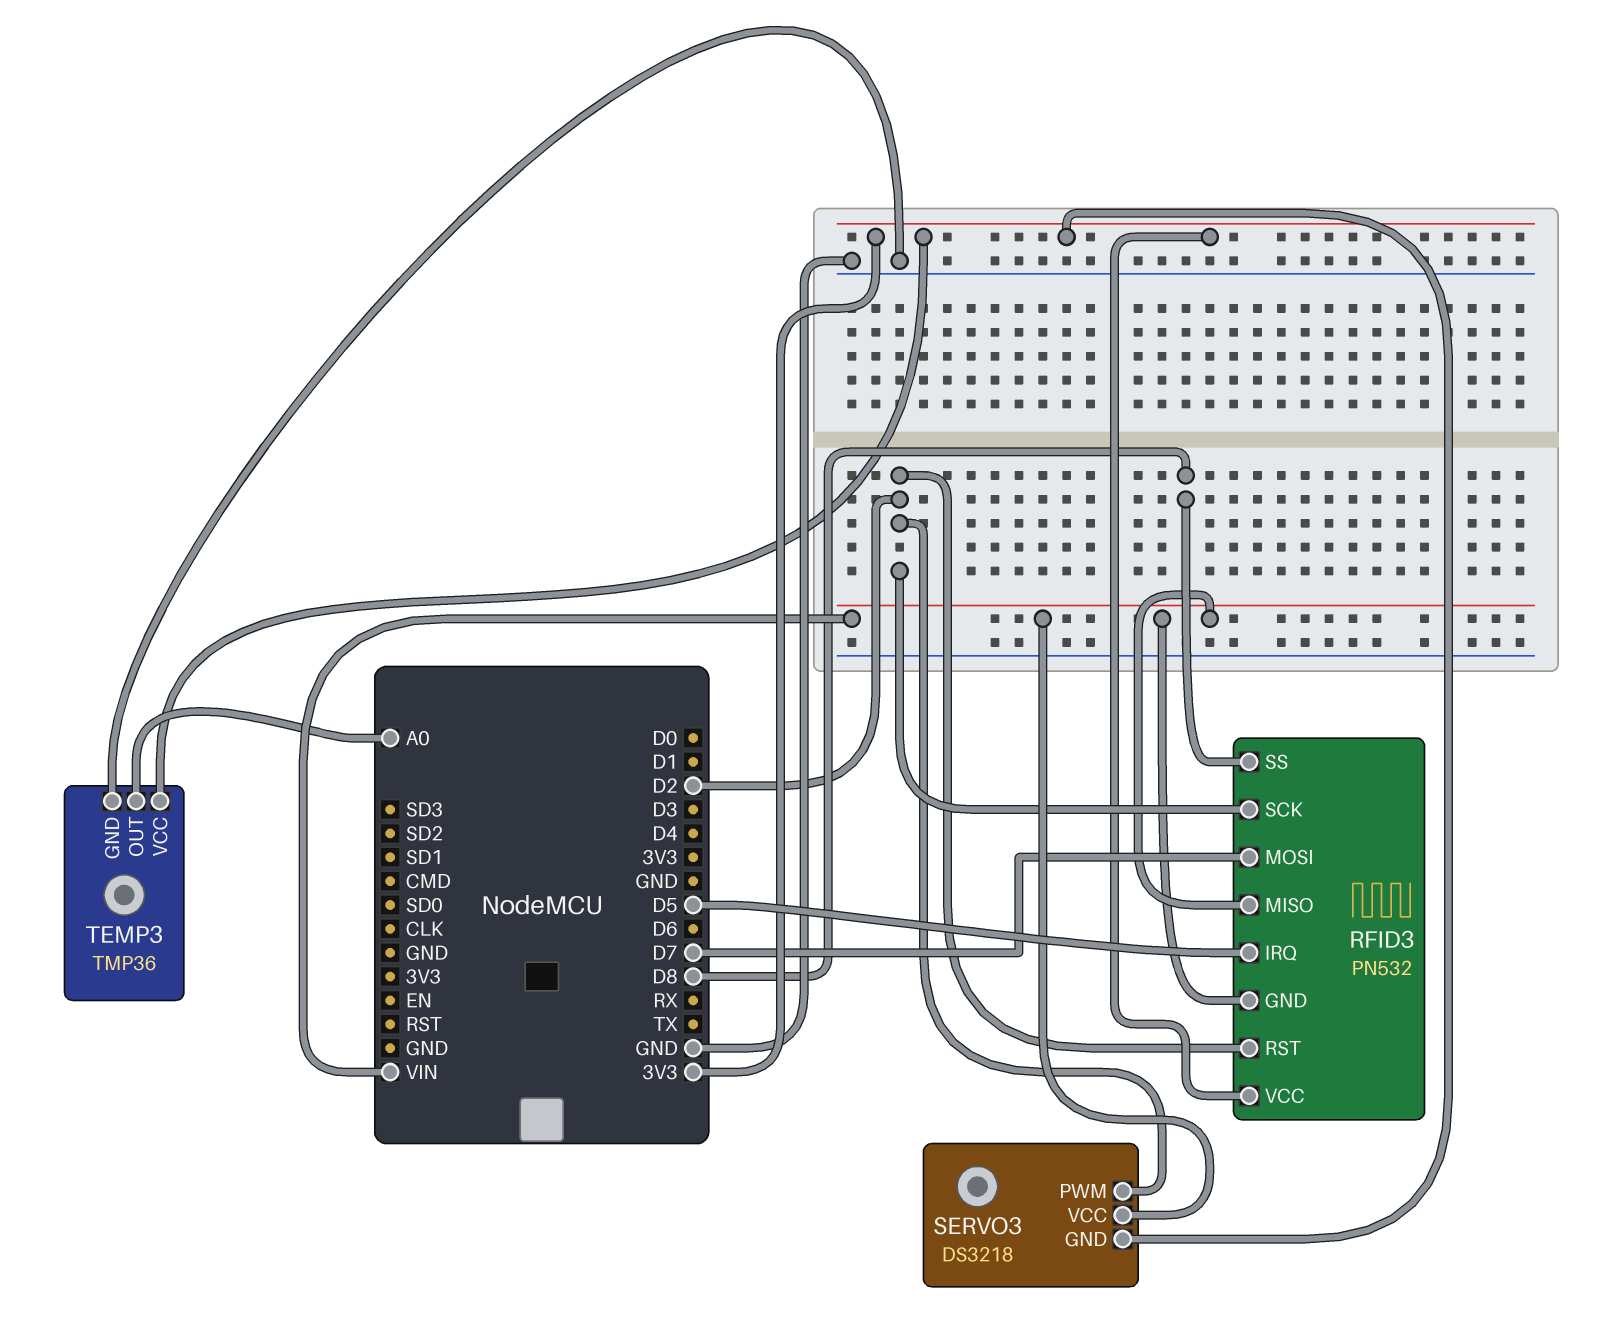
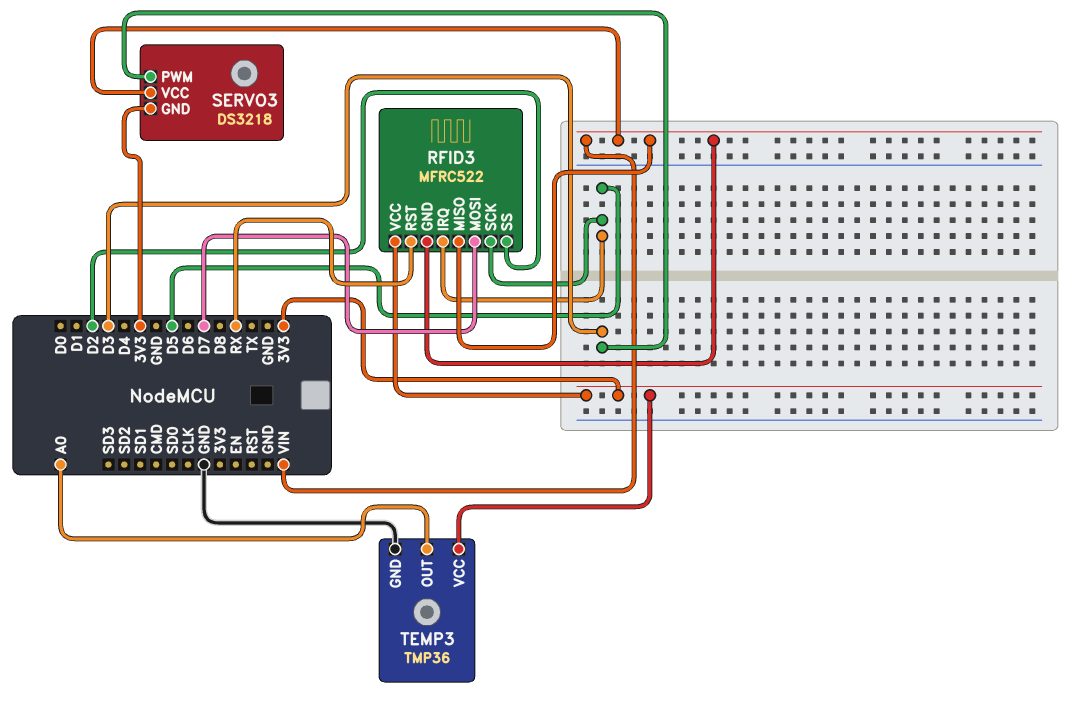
RFID3: PN532 -> MFRC522
RFID3 pin RST: D2 -> RX
RFID3 pin SCK: D2 -> D5
RFID3 pin SS: D8 -> D2
SERVO3 pin PWM: D2 -> D3

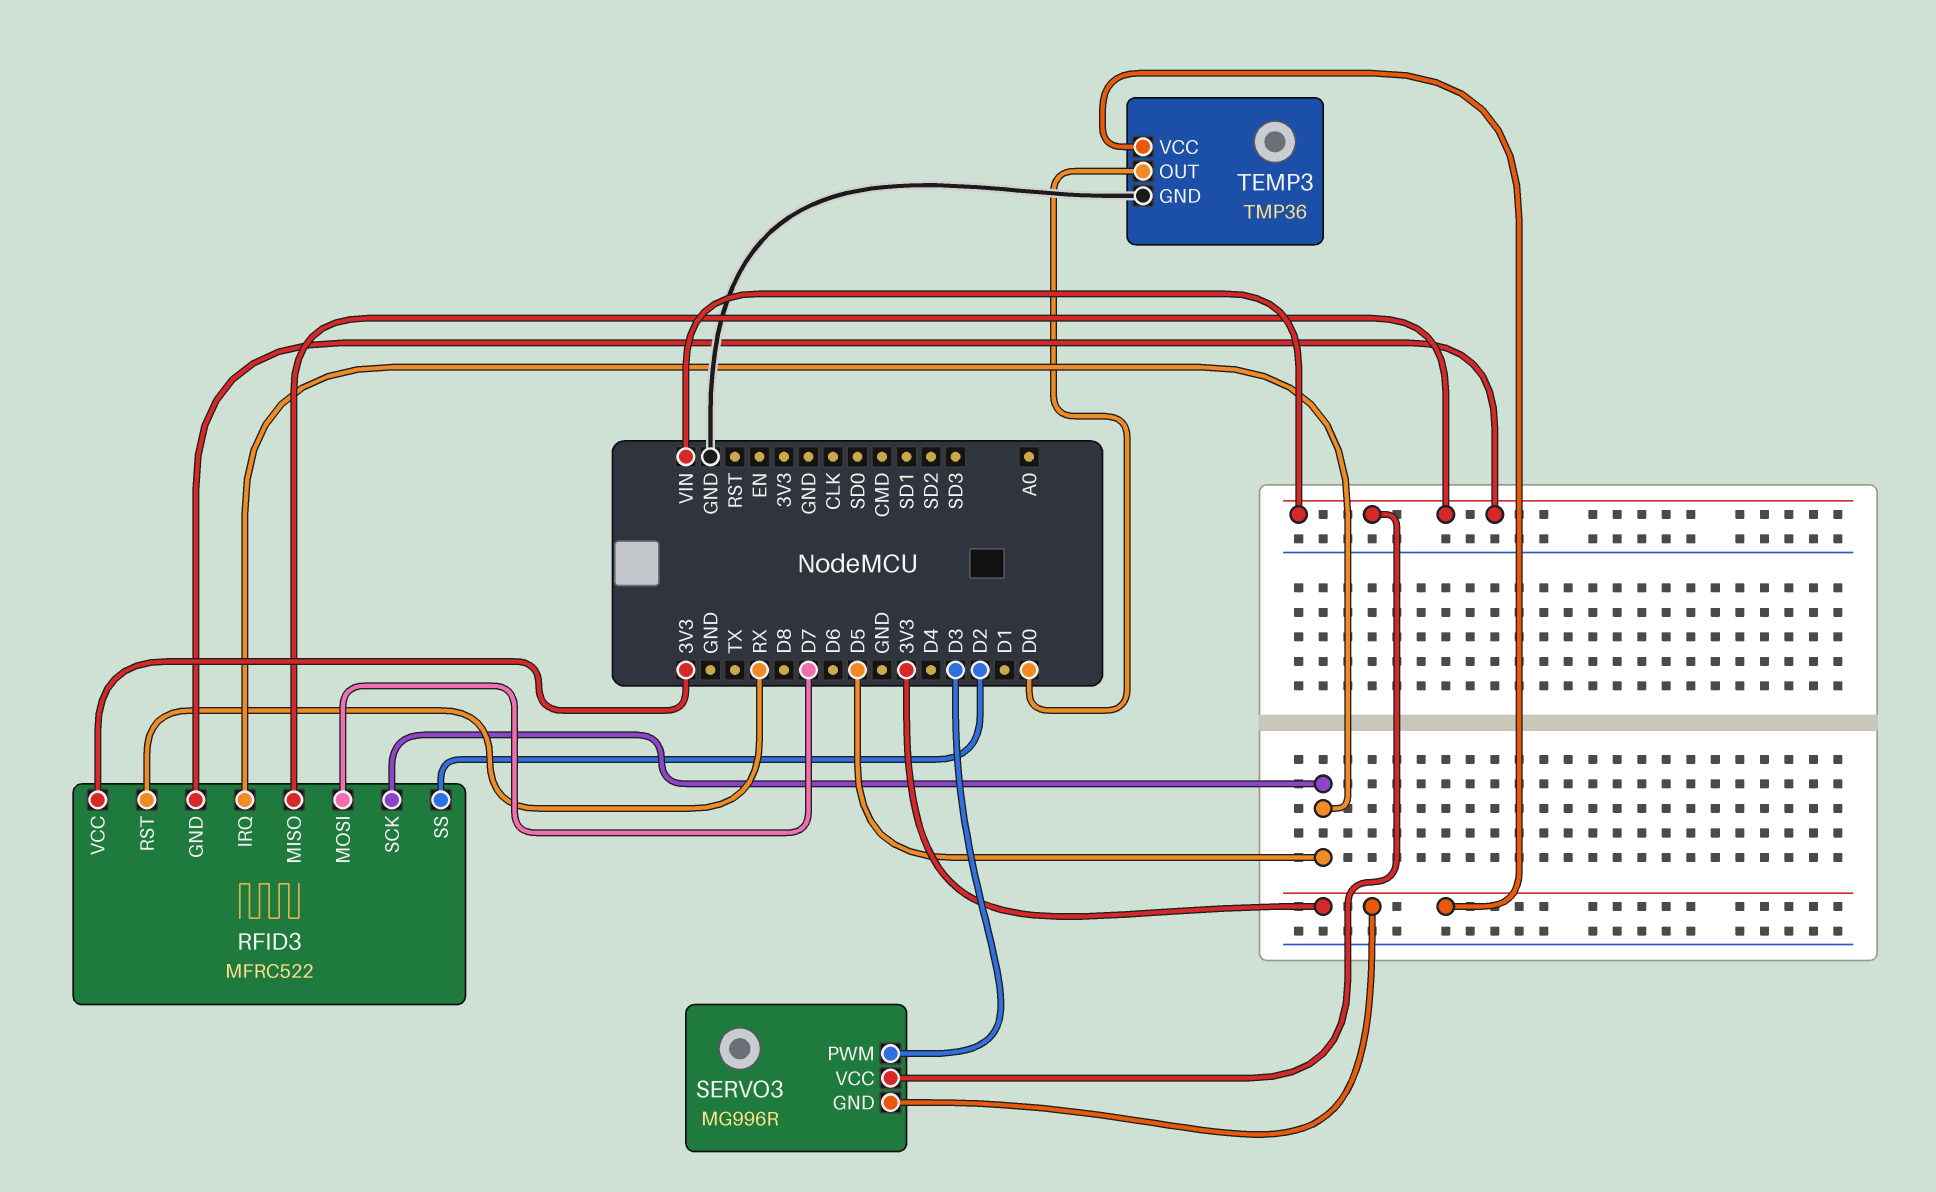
SERVO3: DS3218 -> MG996R
TEMP3 pin OUT: A0 -> D0

